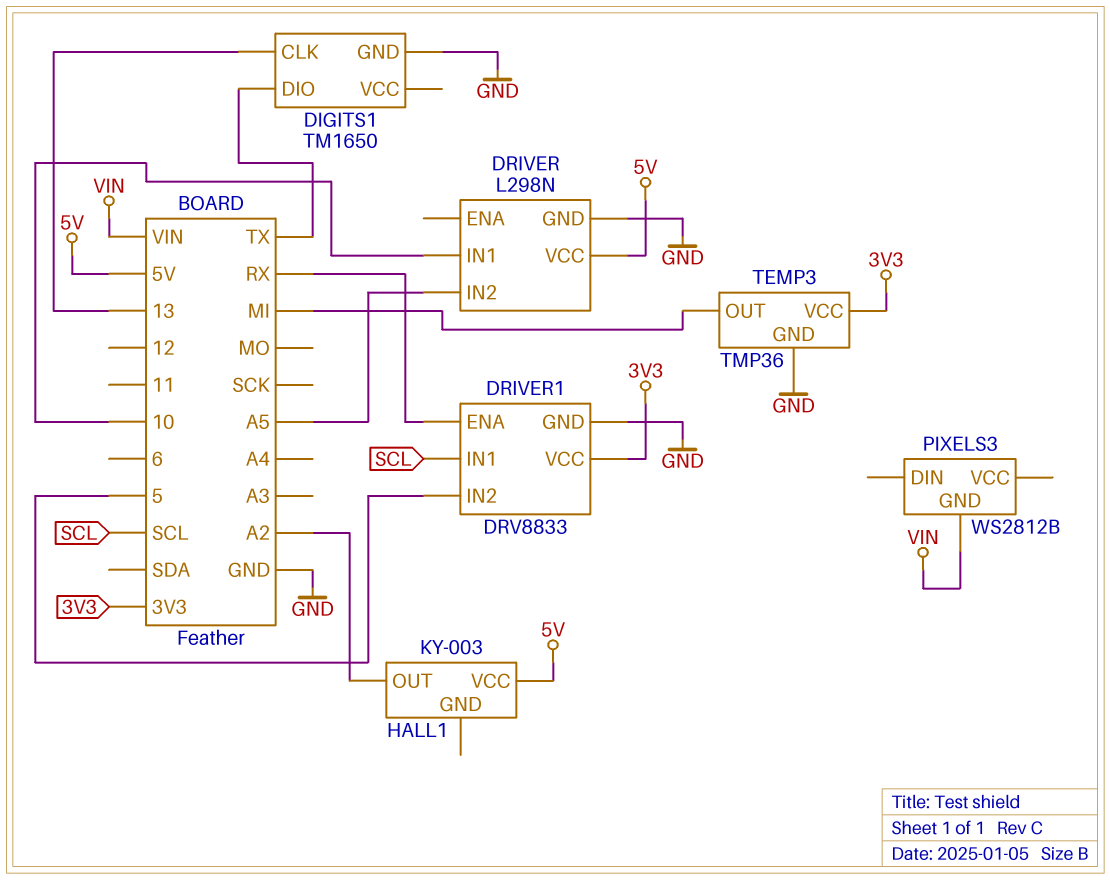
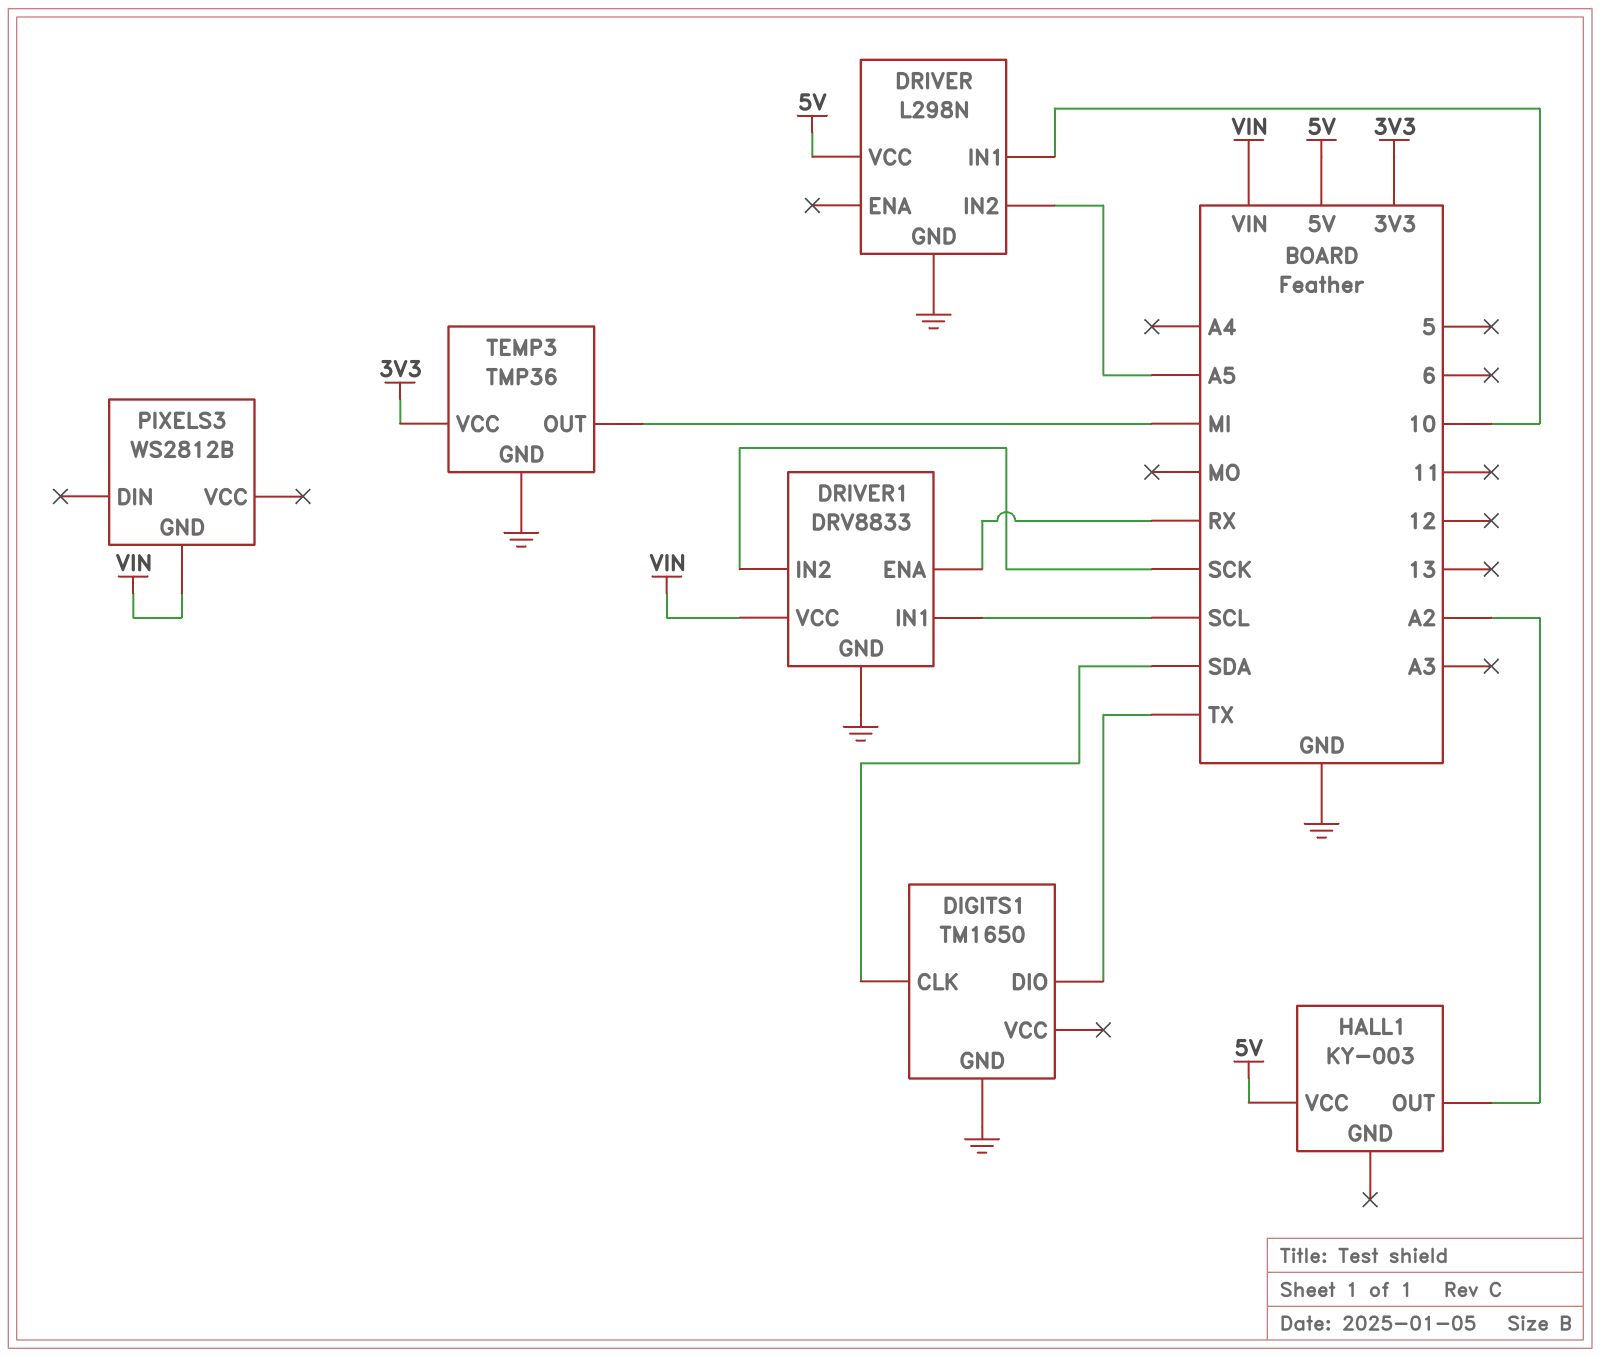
DIGITS1 pin CLK: 13 -> SDA
DRIVER1 pin IN2: 5 -> SCK
DRIVER1 pin VCC: 3V3 -> VIN

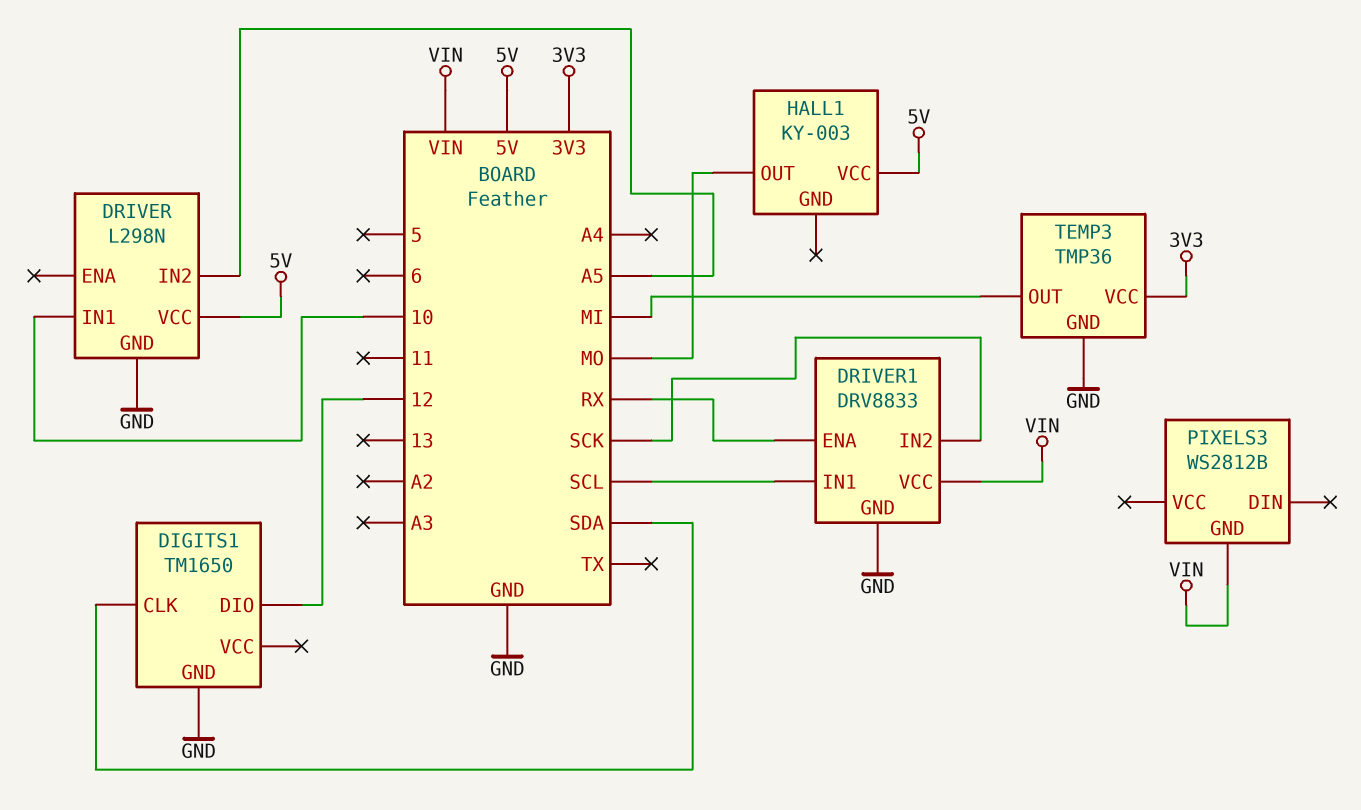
DIGITS1 pin DIO: TX -> 12
HALL1 pin OUT: A2 -> MO

